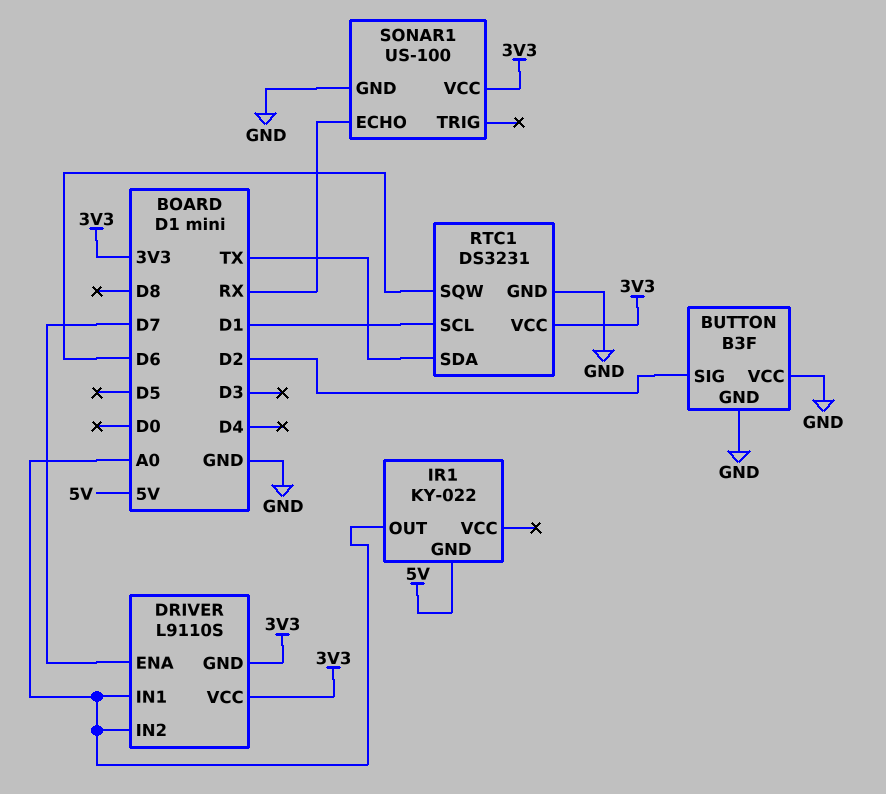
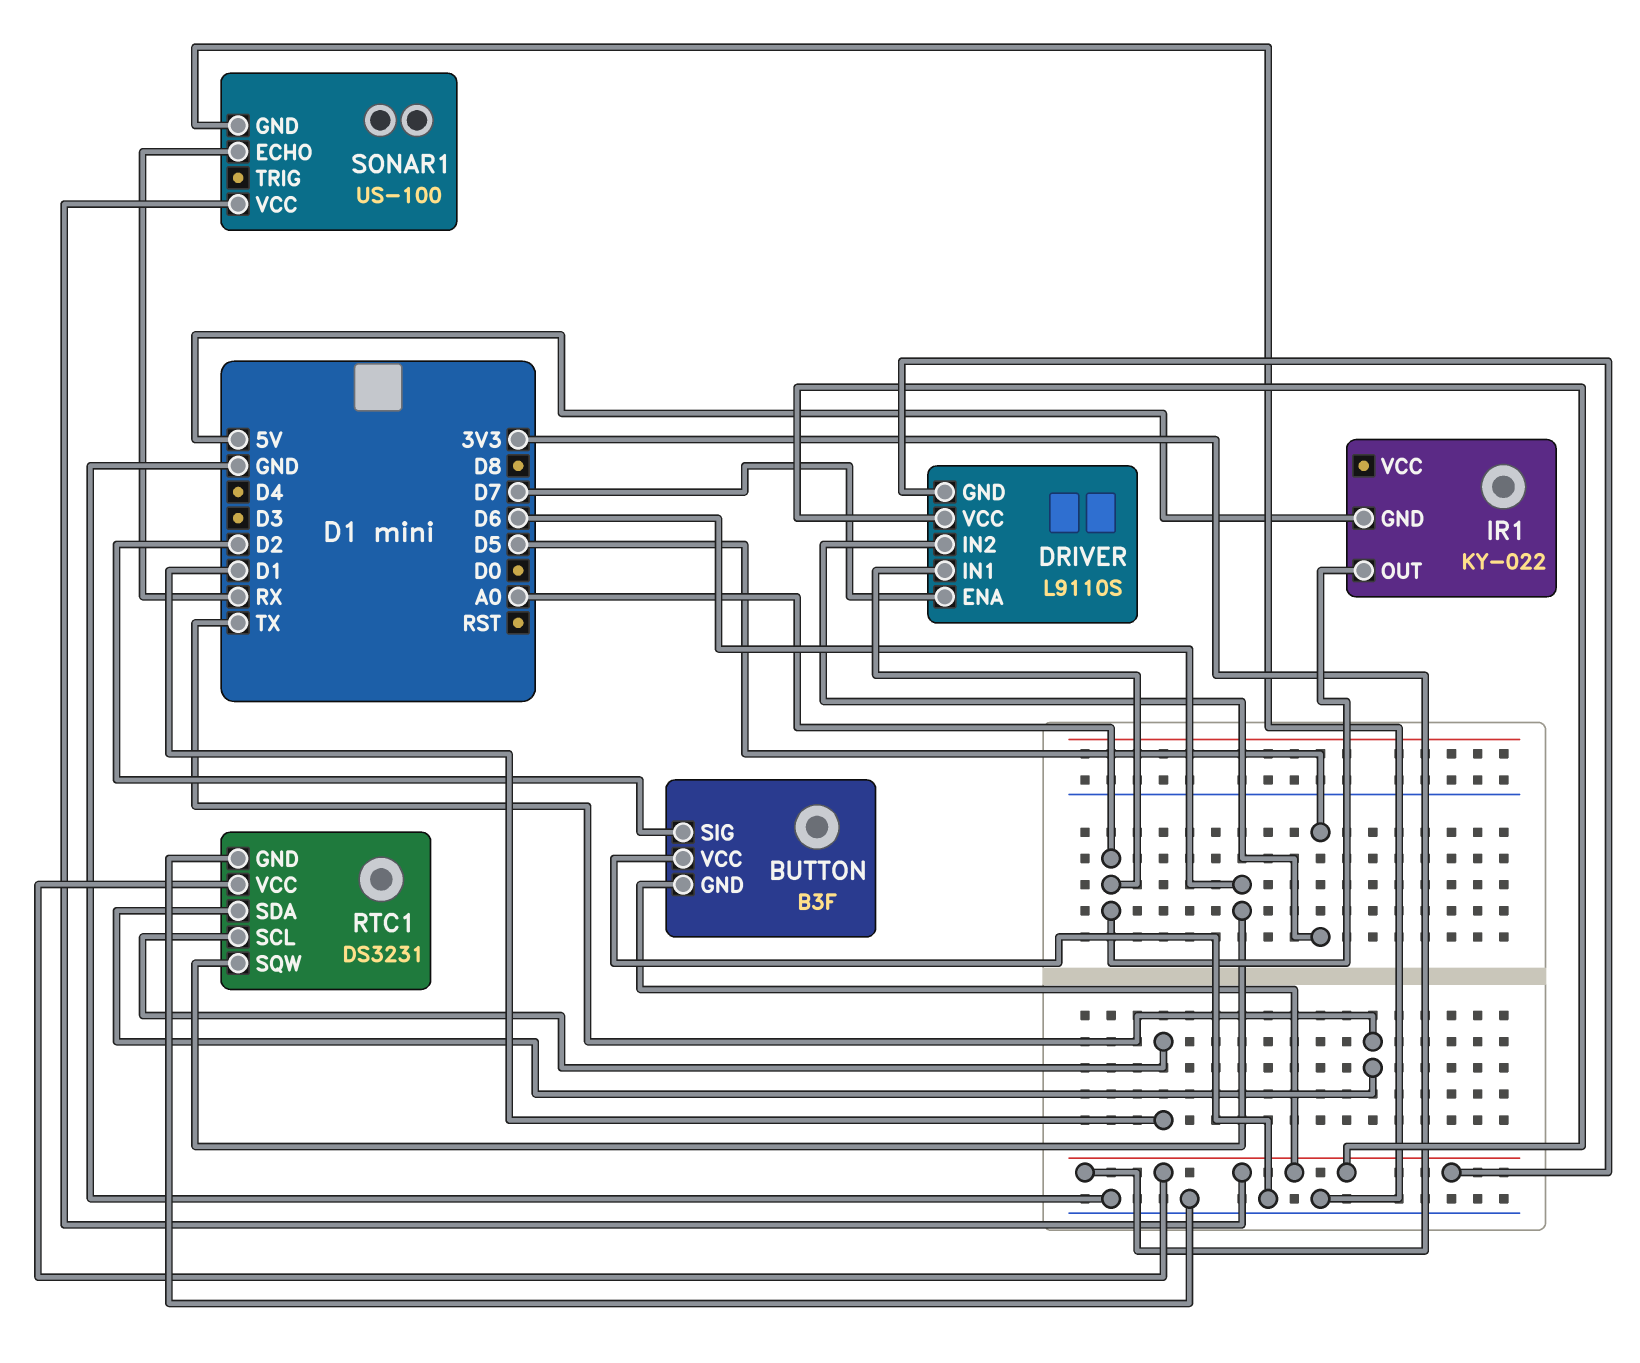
BUTTON pin GND: GND -> 3V3
DRIVER pin IN2: A0 -> D5

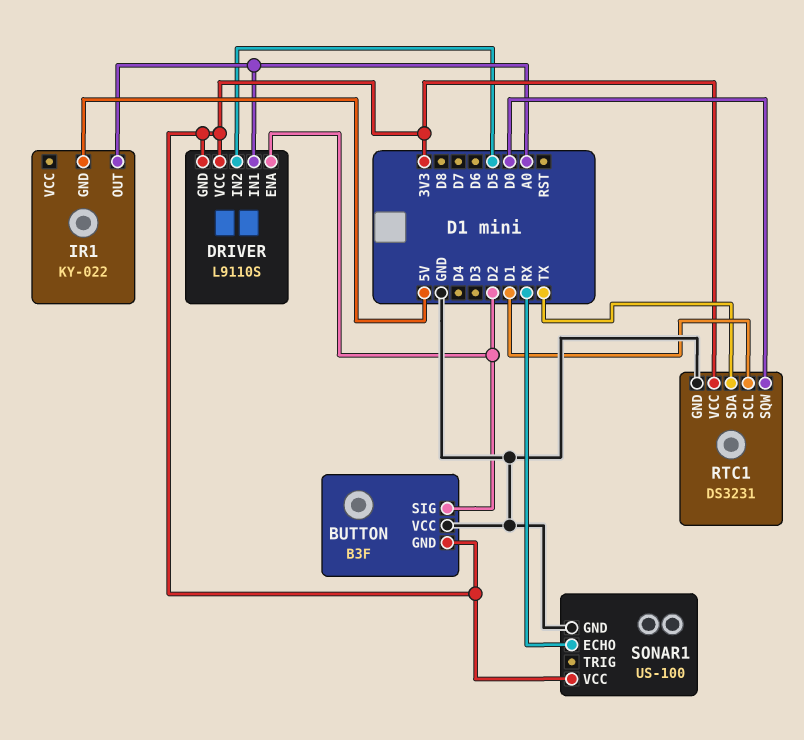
DRIVER pin ENA: D7 -> D2
RTC1 pin SQW: D6 -> D0

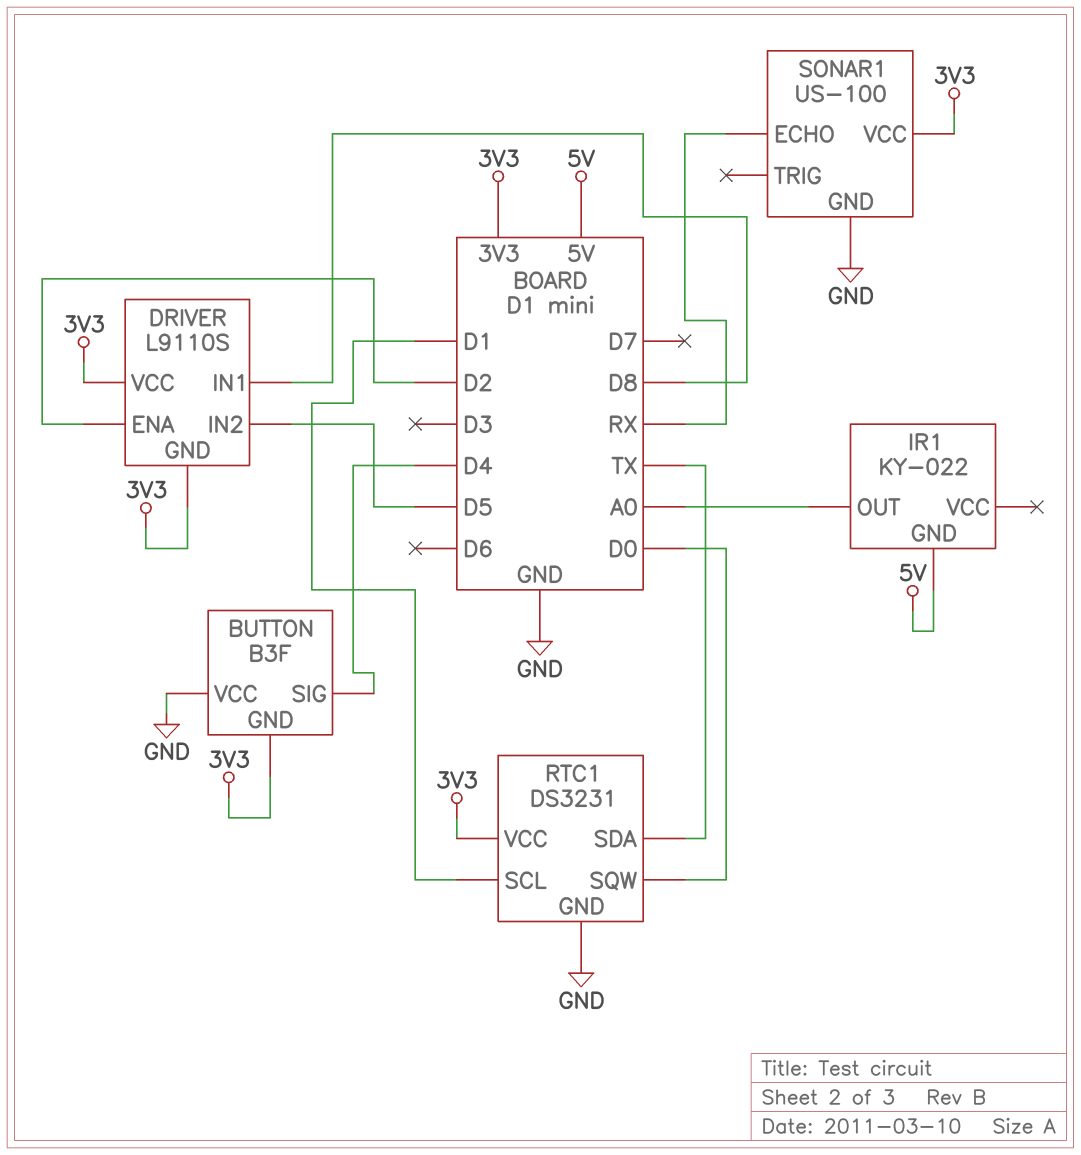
BUTTON pin SIG: D2 -> D4
DRIVER pin IN1: A0 -> D8

